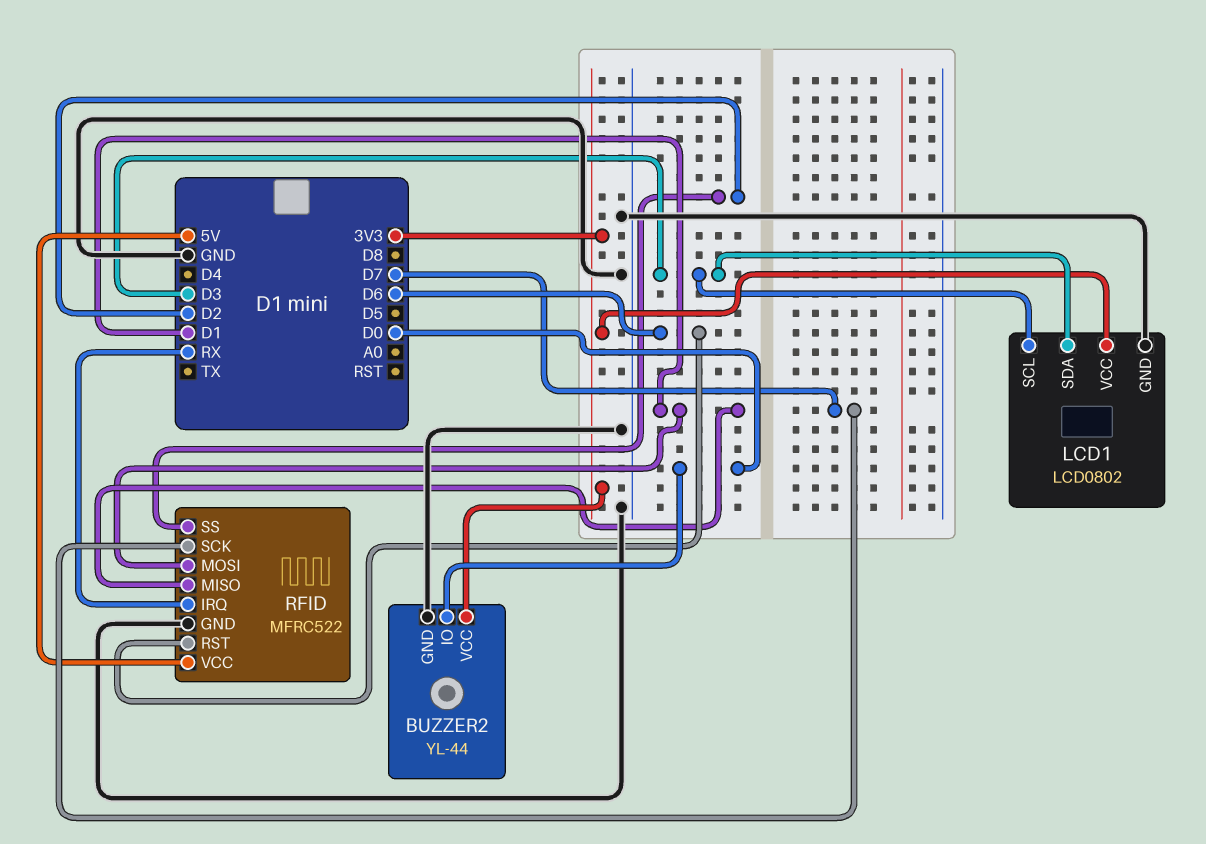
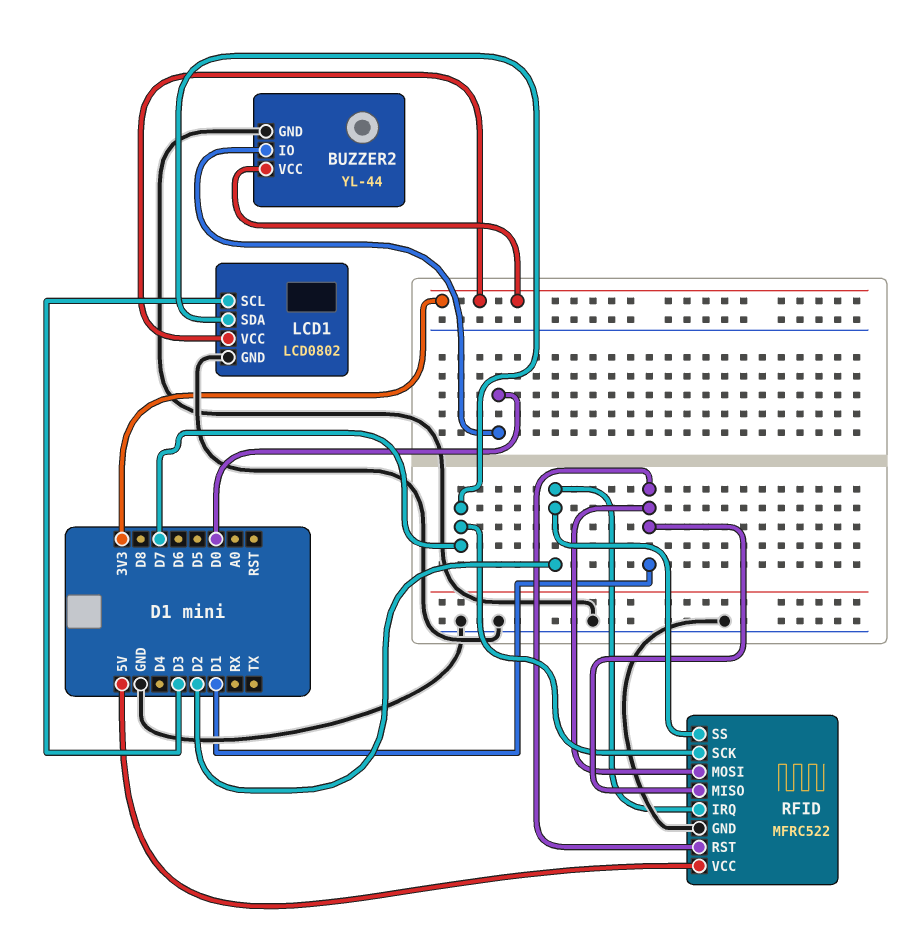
LCD1 pin SDA: D3 -> D7
RFID pin IRQ: RX -> D2
RFID pin RST: D6 -> D1

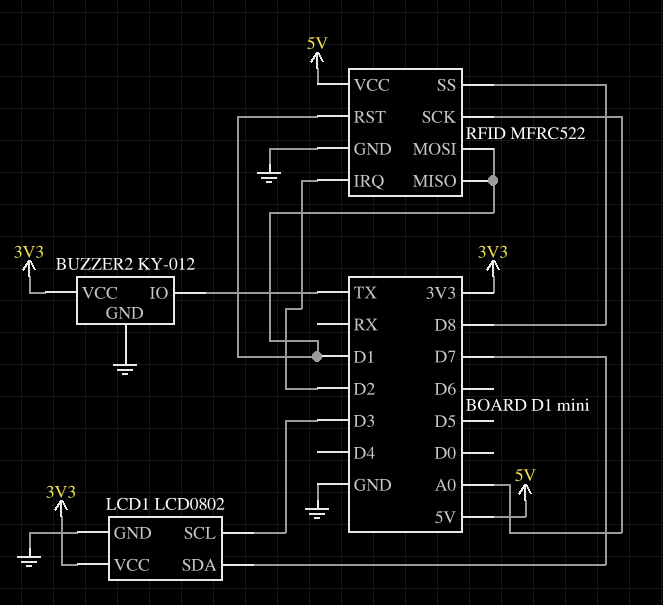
BUZZER2: YL-44 -> KY-012
BUZZER2 pin IO: D0 -> TX
RFID pin SCK: D7 -> A0
RFID pin SS: D2 -> D8

